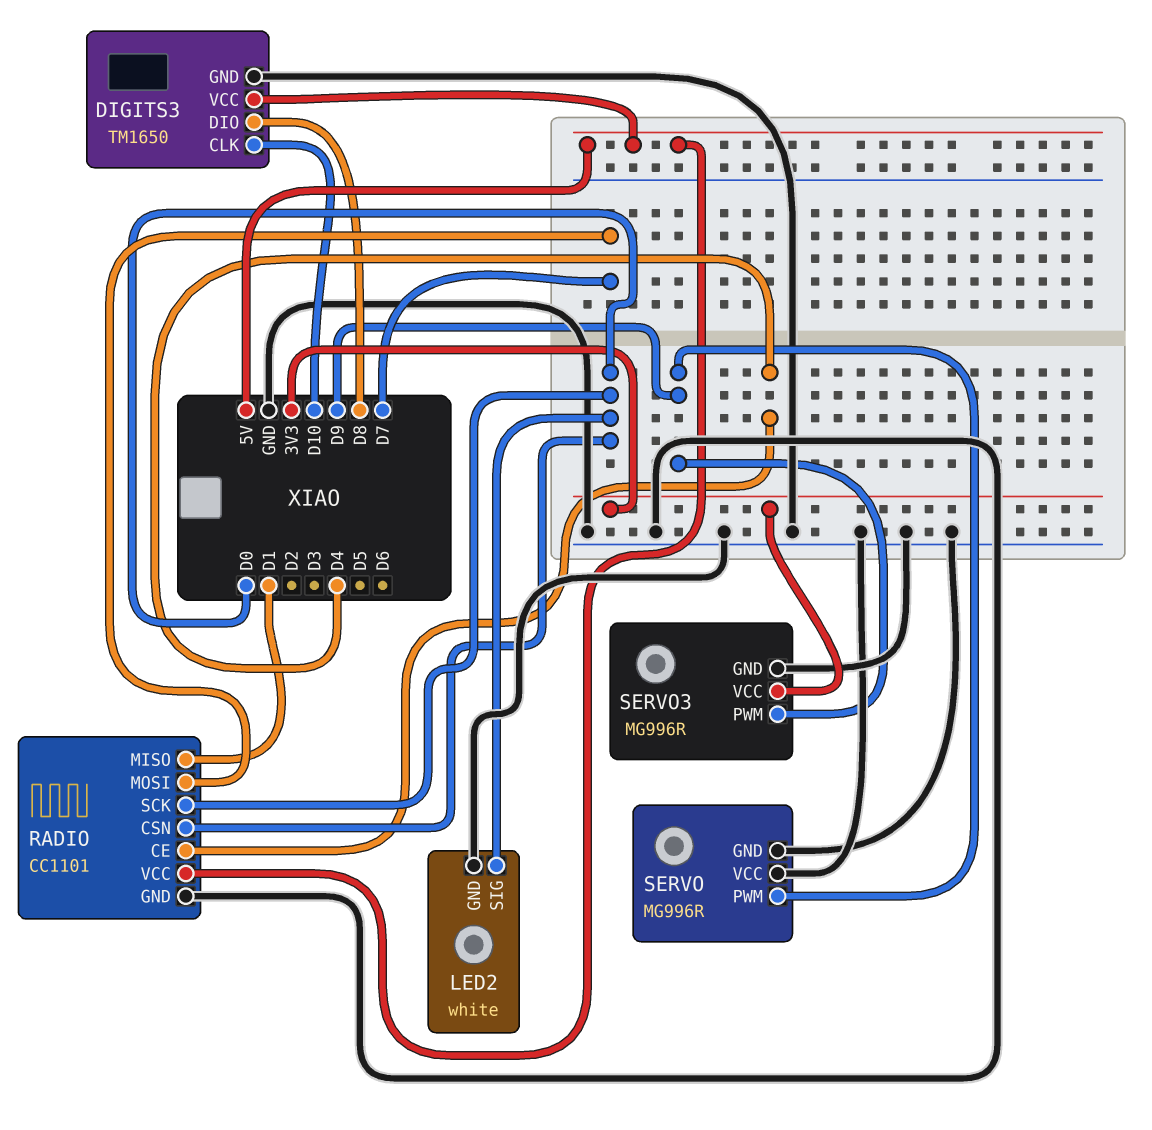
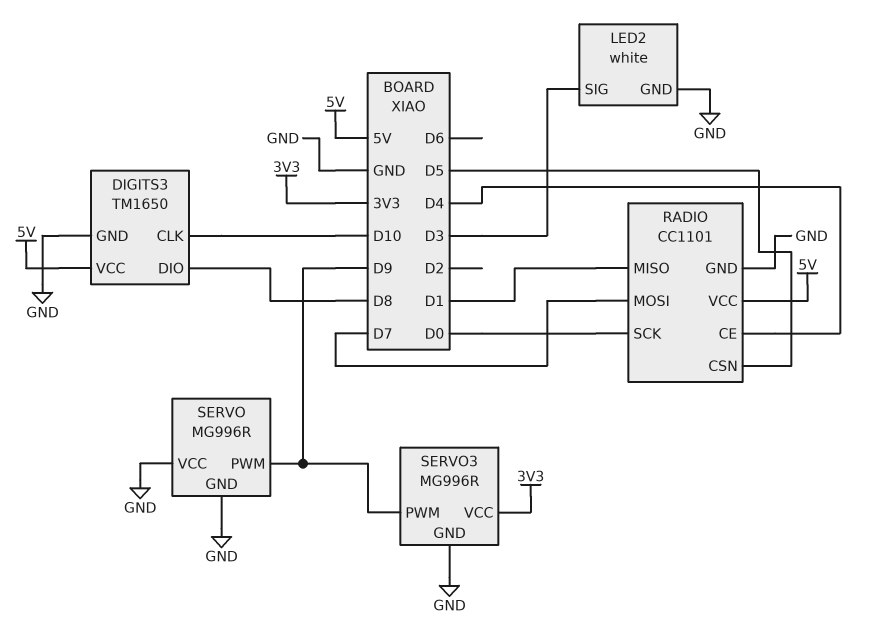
LED2 pin SIG: D0 -> D3
RADIO pin CSN: D0 -> D5

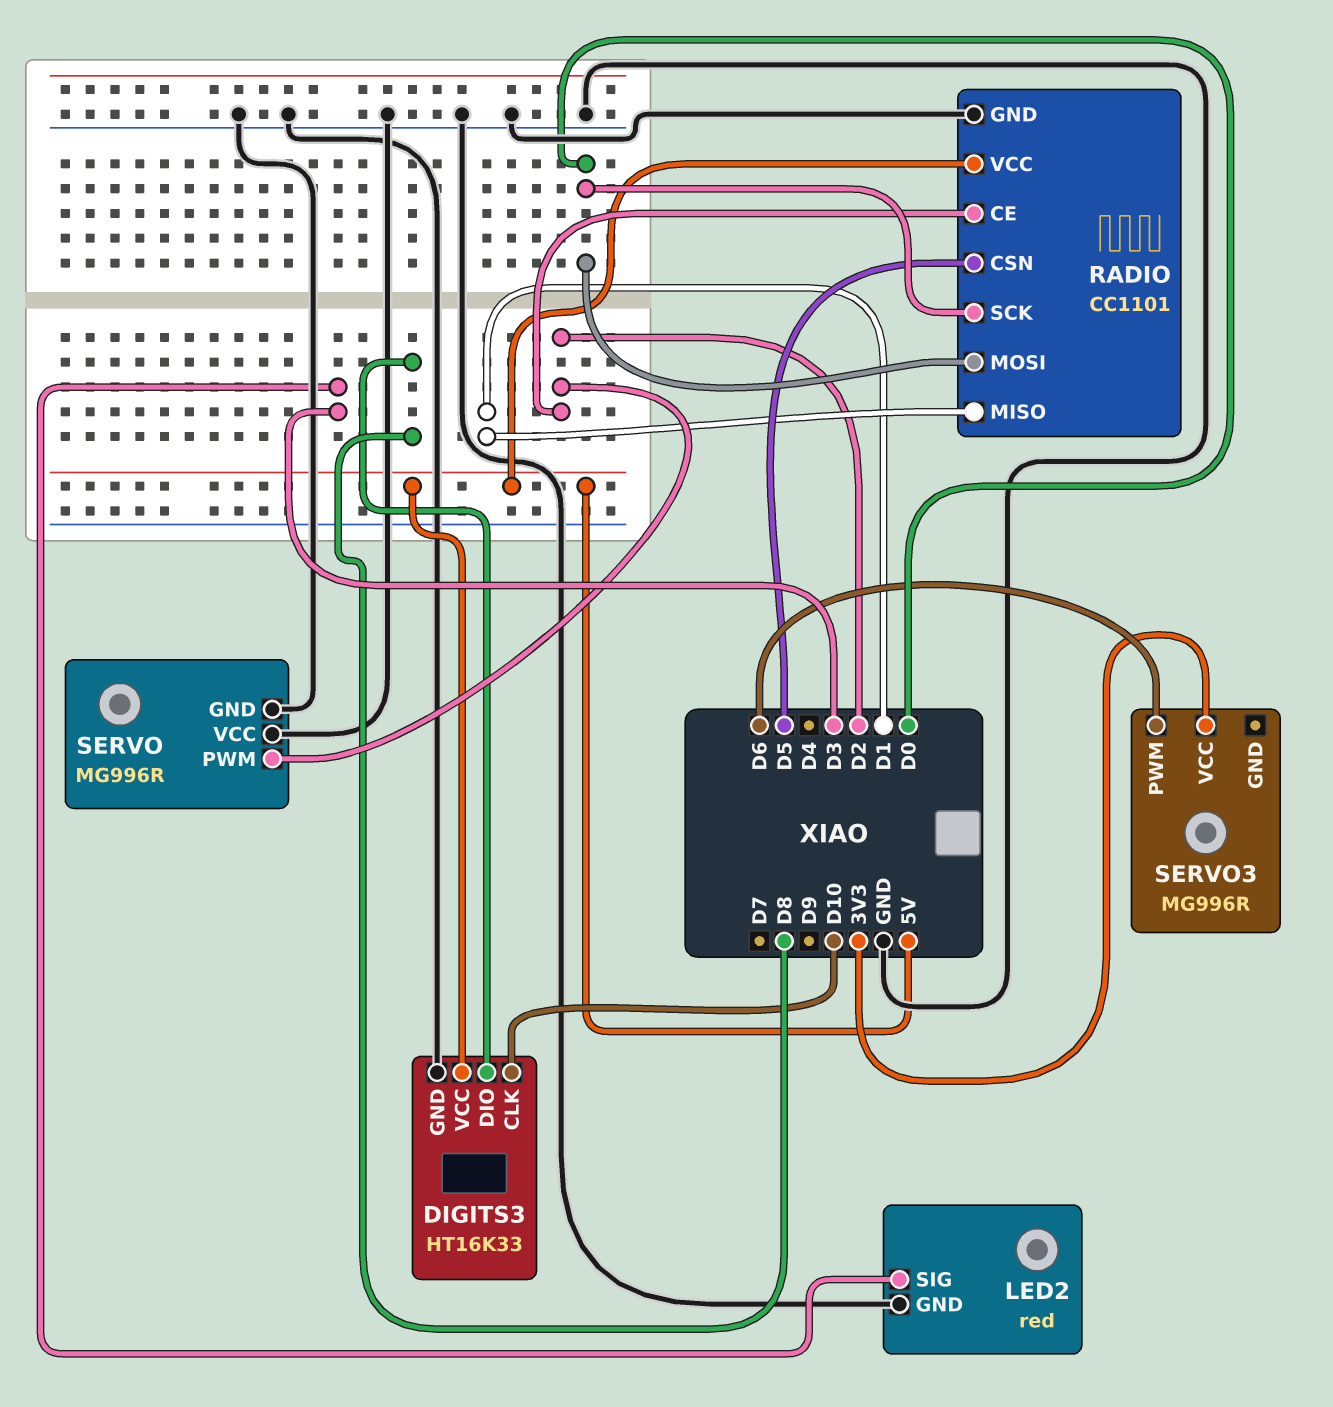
DIGITS3: TM1650 -> HT16K33
LED2: white -> red
RADIO pin CE: D4 -> D2
RADIO pin MOSI: D7 -> D0
SERVO pin PWM: D9 -> D2
SERVO3 pin GND: GND -> none
SERVO3 pin PWM: D9 -> D6

